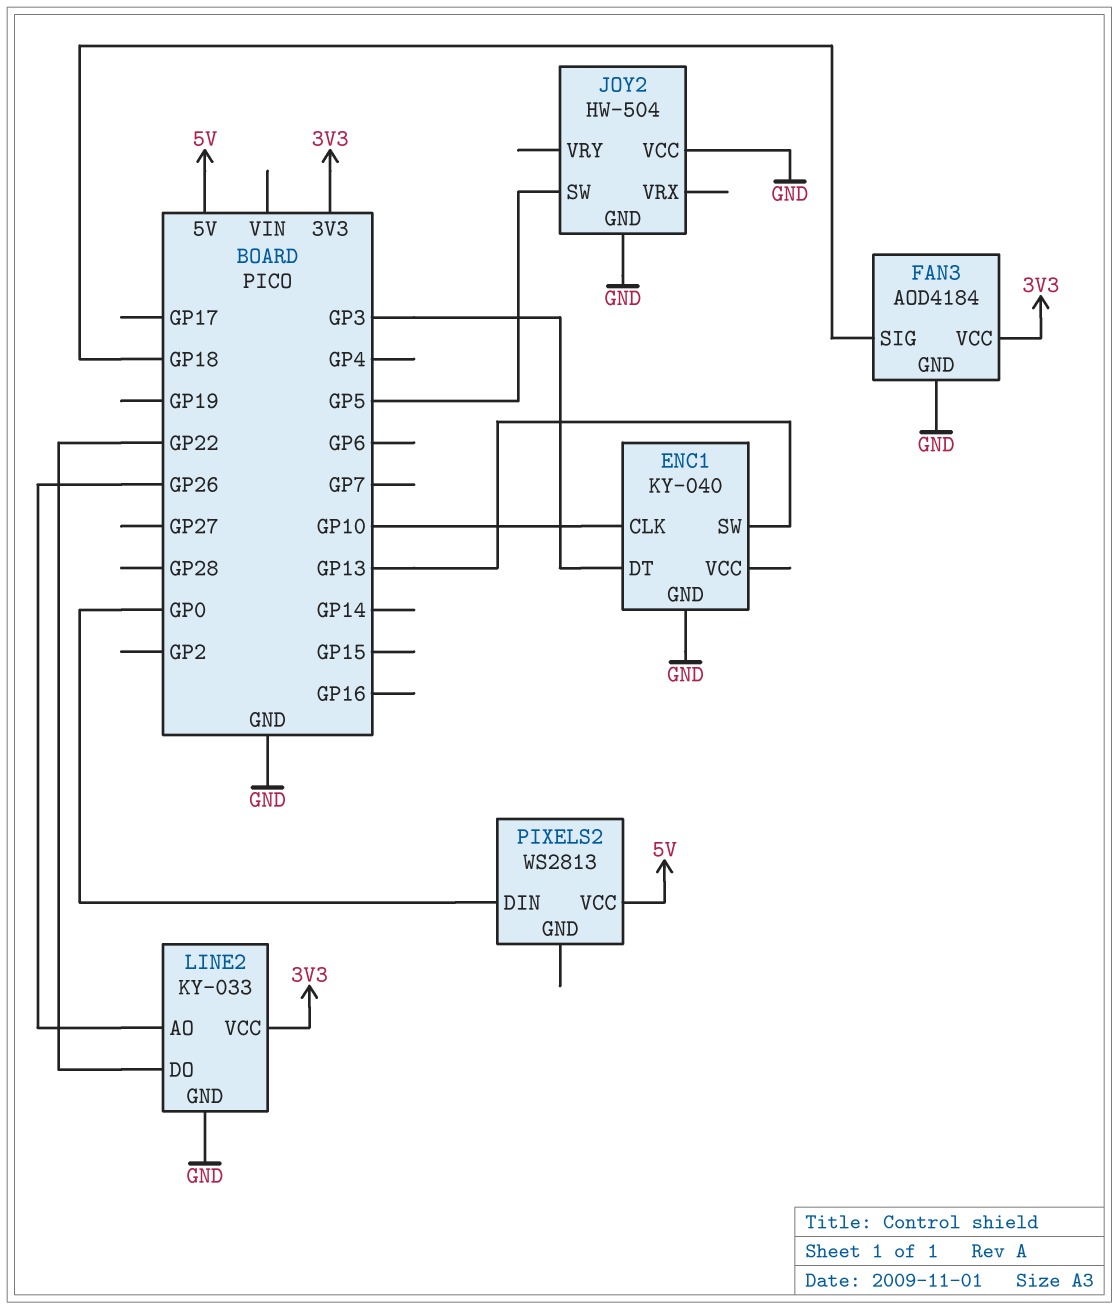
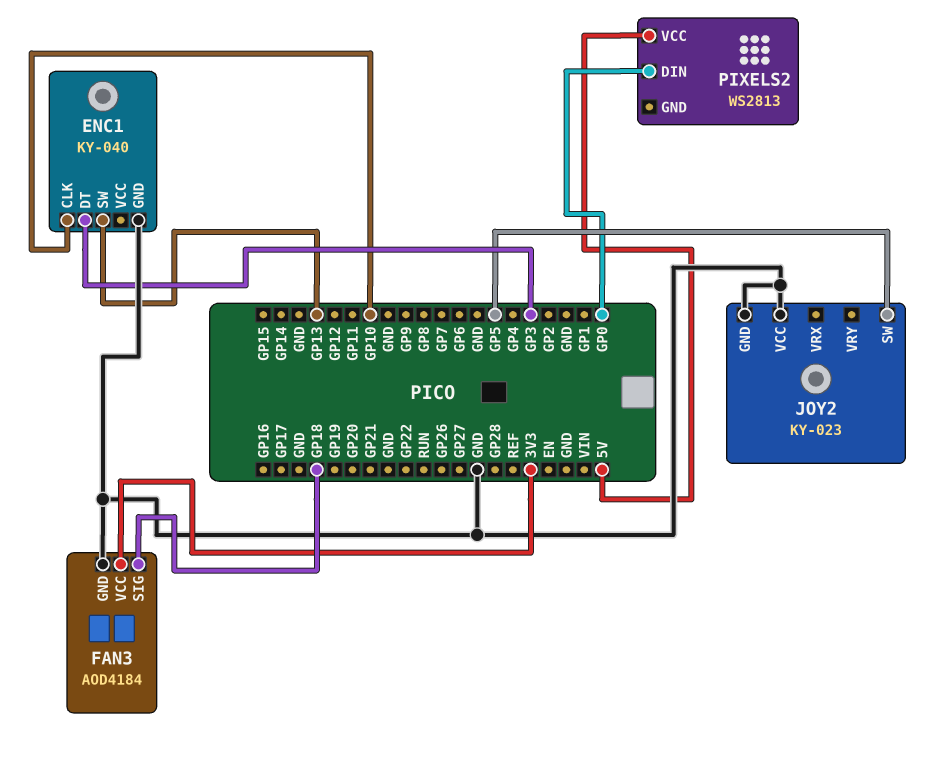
JOY2: HW-504 -> KY-023
LINE2: KY-033 -> none
LINE2 pin AO: GP26 -> none
LINE2 pin DO: GP22 -> none
LINE2 pin GND: GND -> none
LINE2 pin VCC: 3V3 -> none

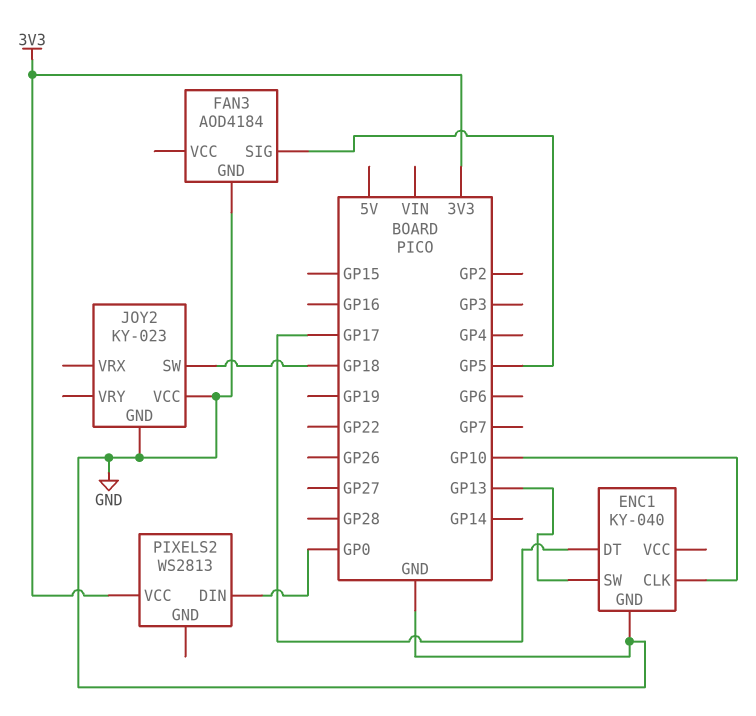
ENC1 pin DT: GP3 -> GP17
FAN3 pin SIG: GP18 -> GP5
FAN3 pin VCC: 3V3 -> none
JOY2 pin SW: GP5 -> GP18
PIXELS2 pin VCC: 5V -> 3V3

